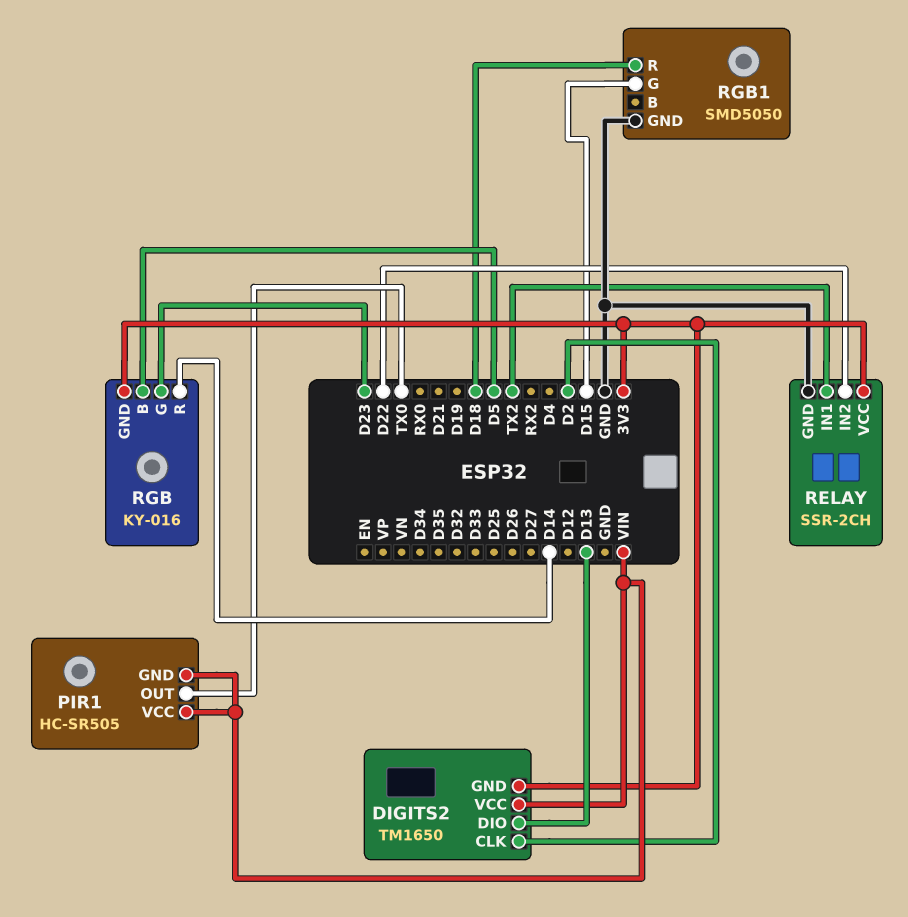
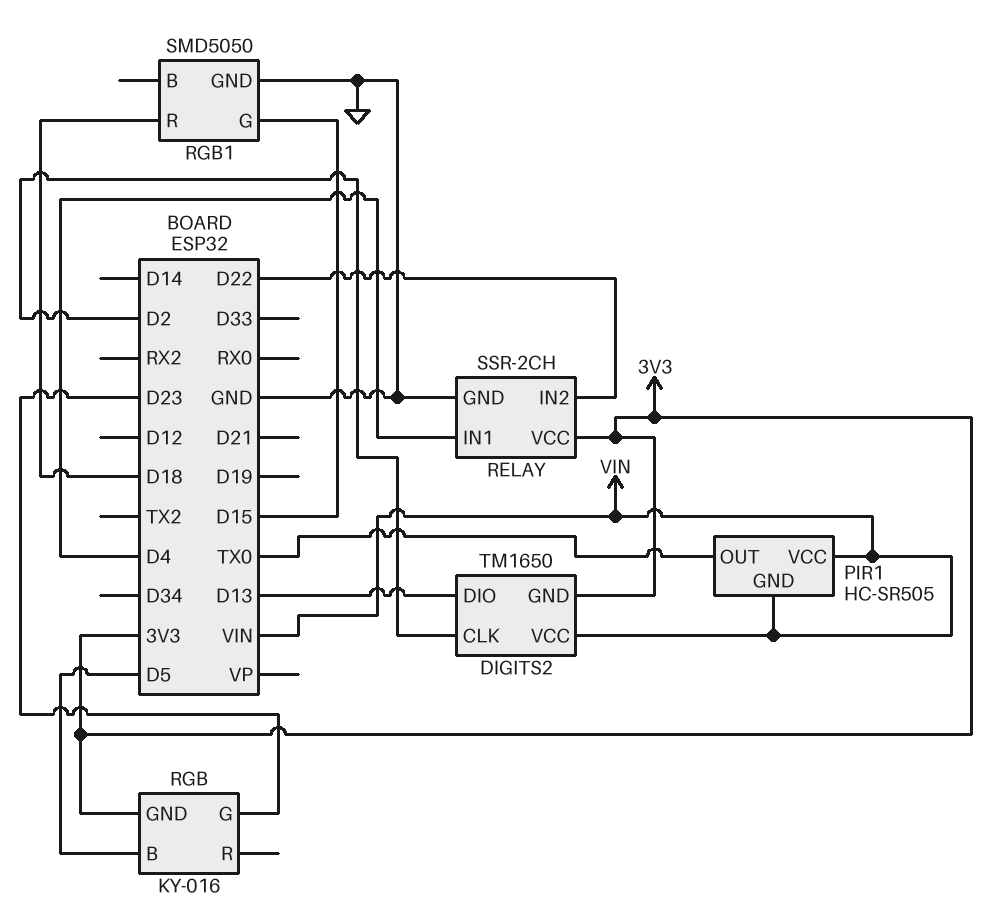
RELAY pin IN1: TX2 -> D4
RGB pin R: D14 -> none

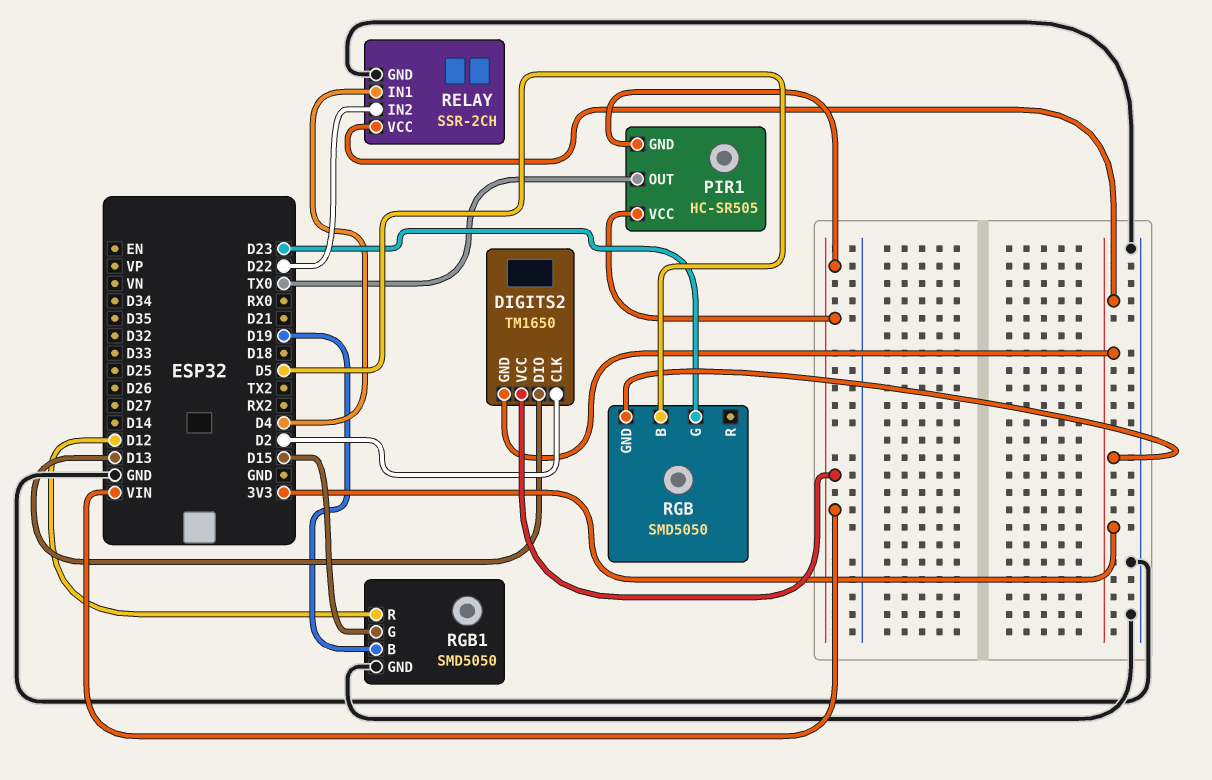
RGB: KY-016 -> SMD5050
RGB1 pin B: none -> D19
RGB1 pin R: D18 -> D12

